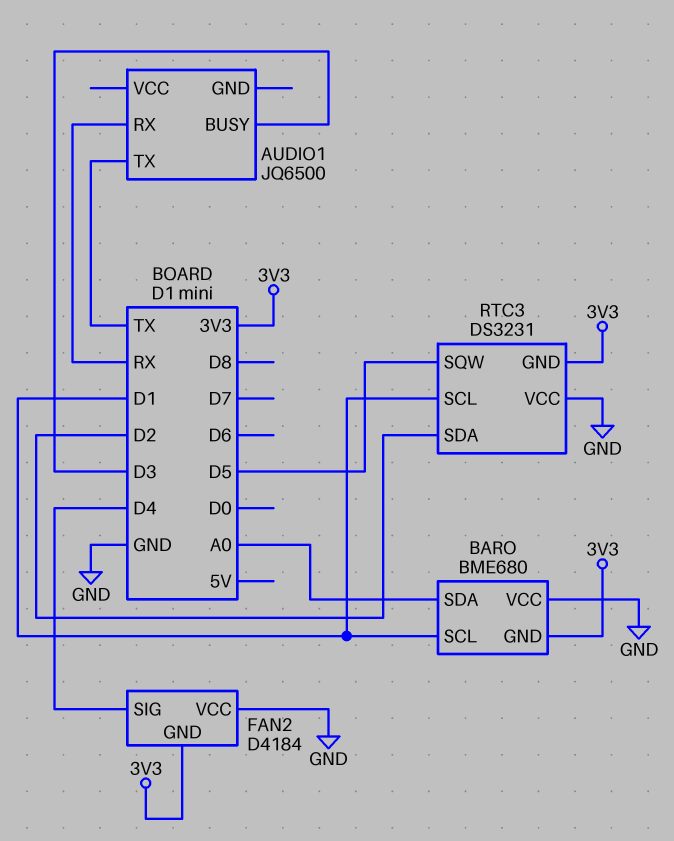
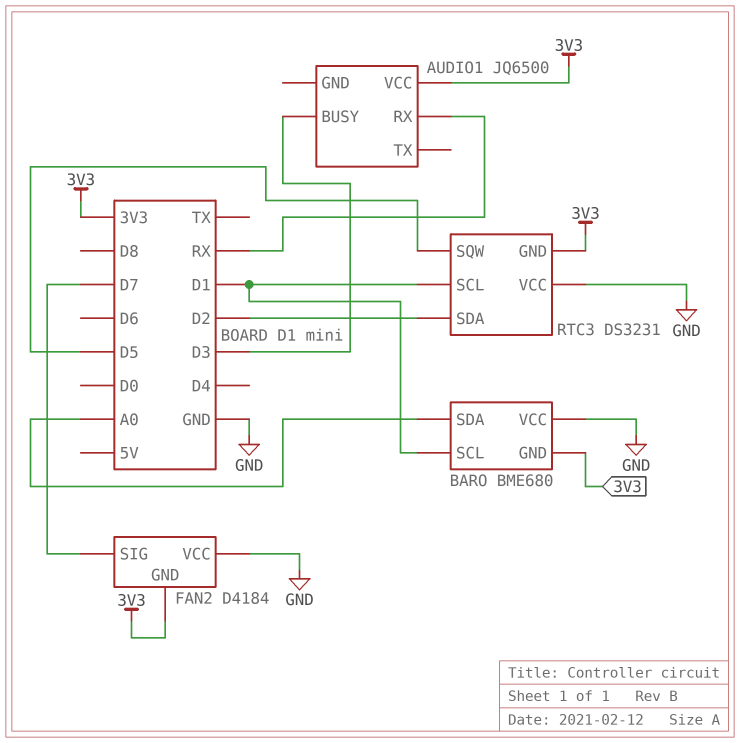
AUDIO1 pin TX: TX -> none
AUDIO1 pin VCC: none -> 3V3
FAN2 pin SIG: D4 -> D7

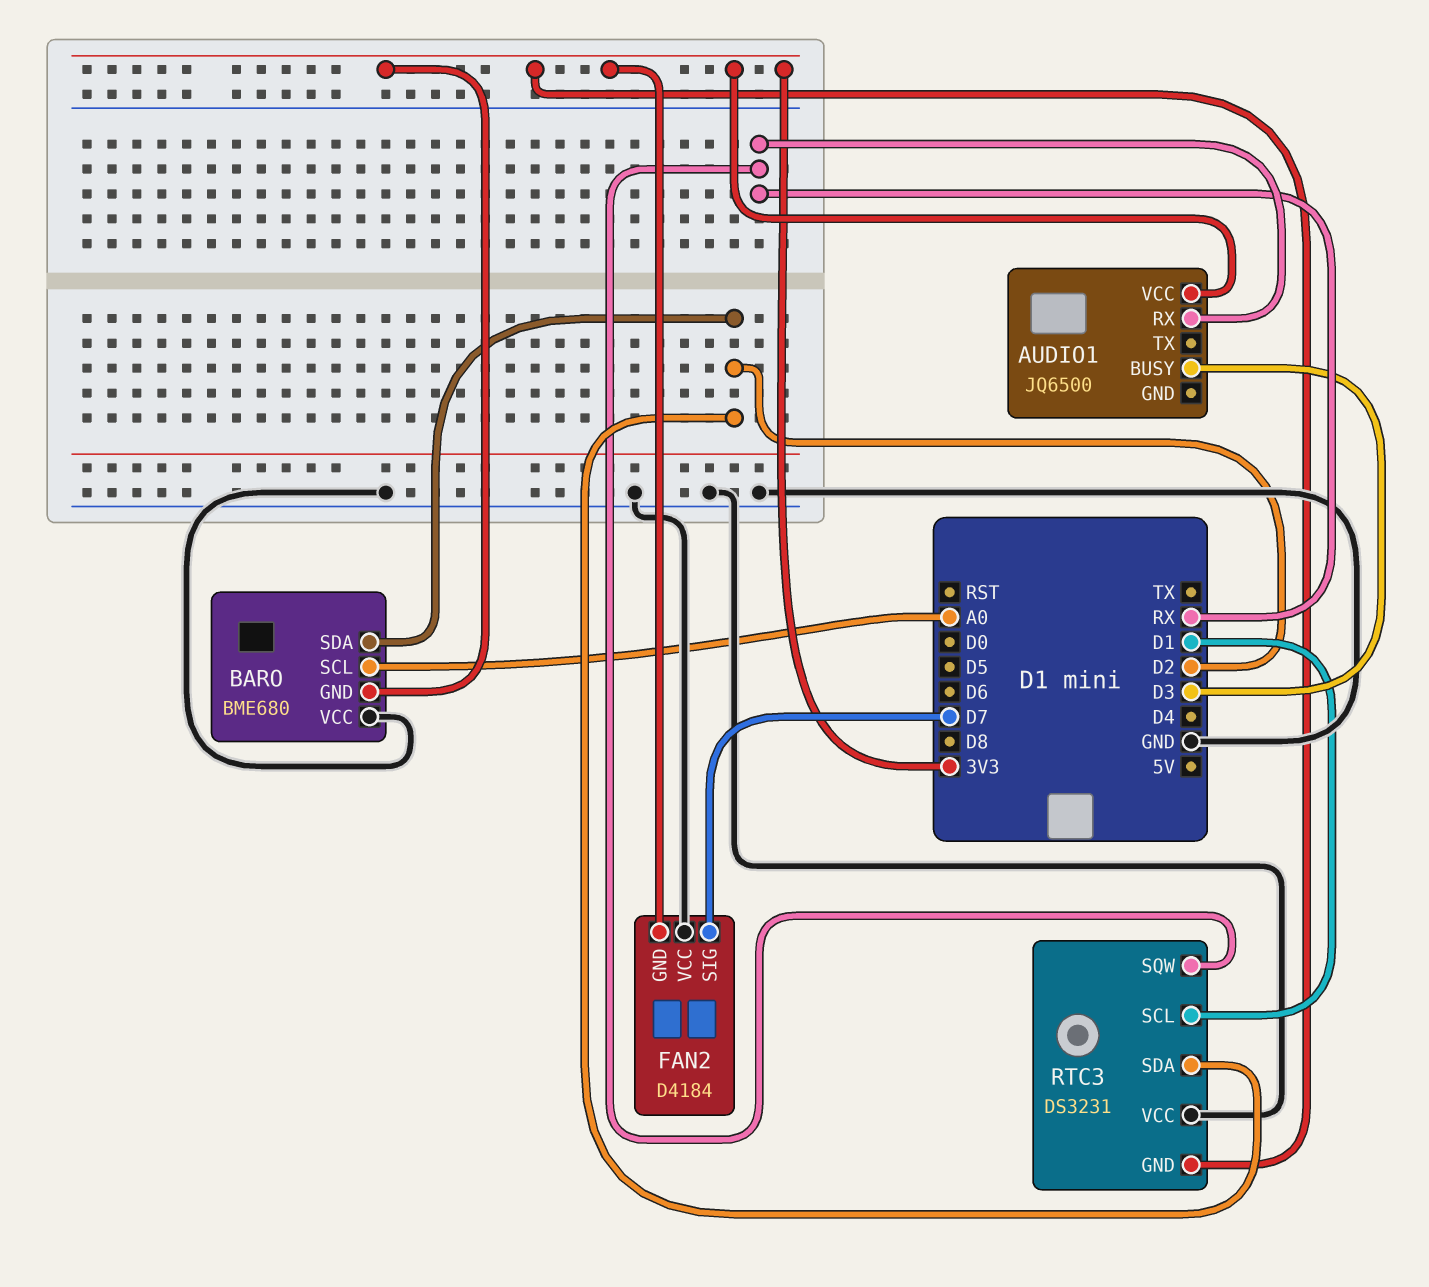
BARO pin SCL: D1 -> A0
BARO pin SDA: A0 -> D2
RTC3 pin SQW: D5 -> RX

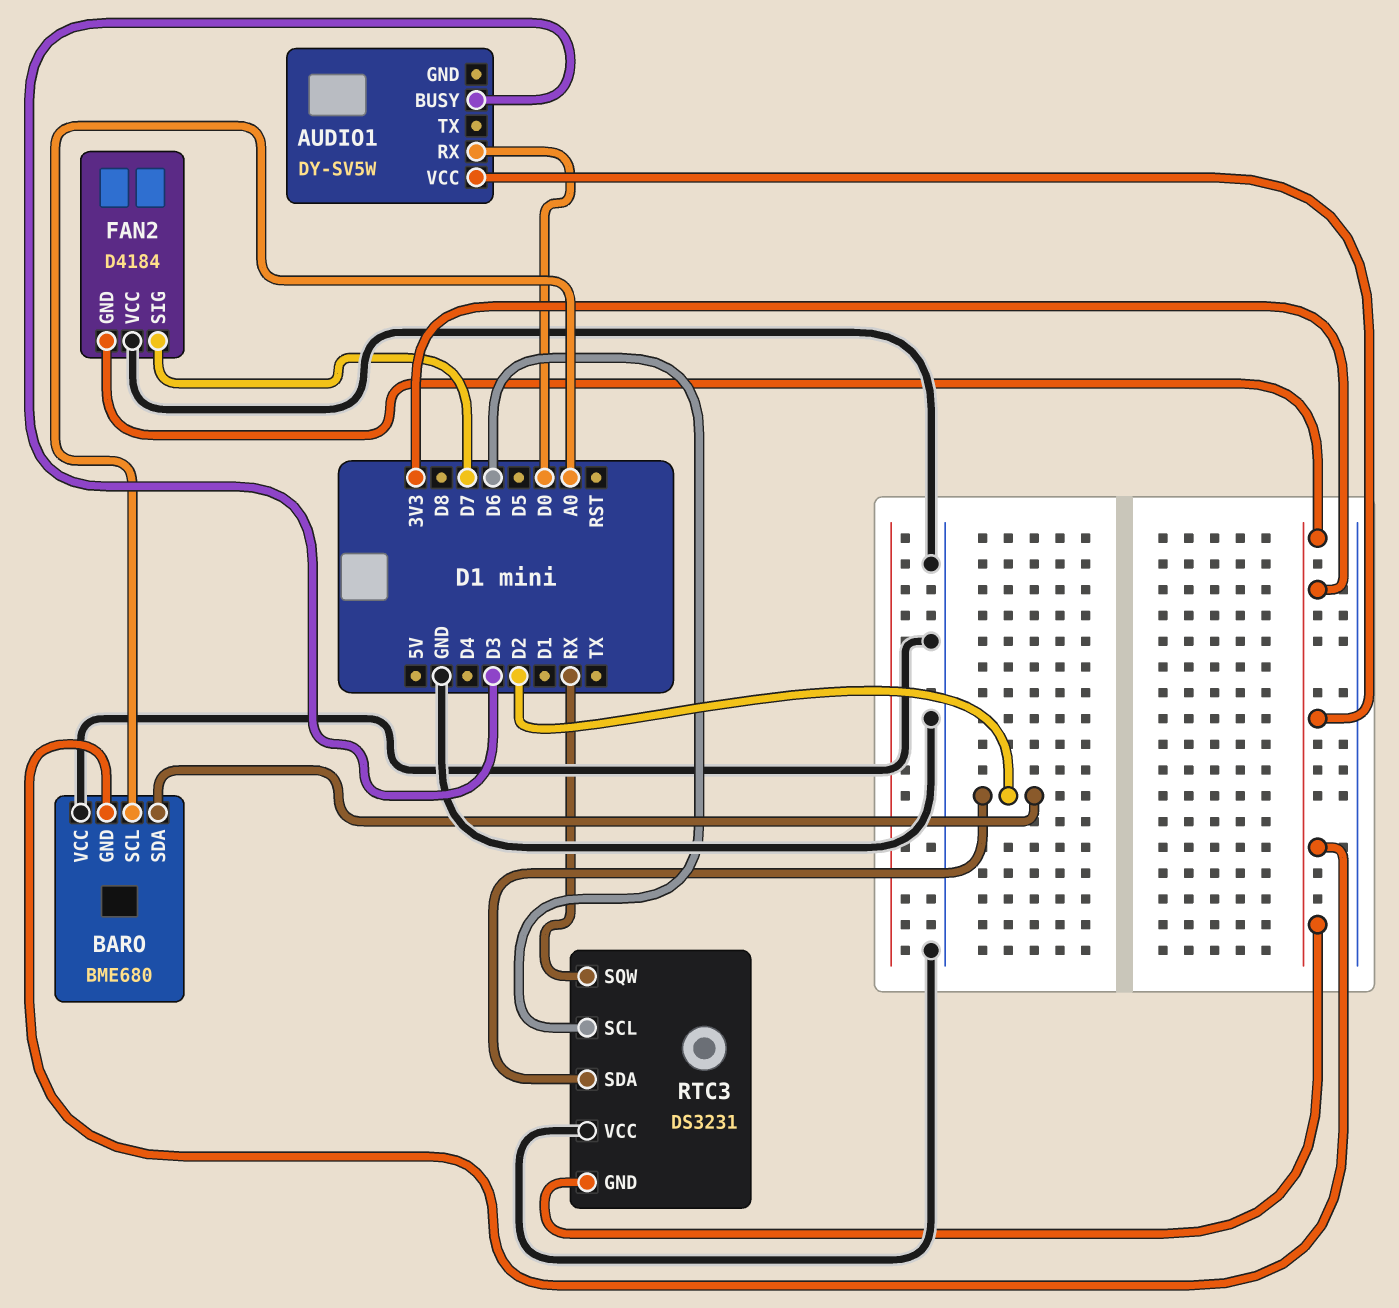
AUDIO1: JQ6500 -> DY-SV5W
AUDIO1 pin RX: RX -> D0
RTC3 pin SCL: D1 -> D6

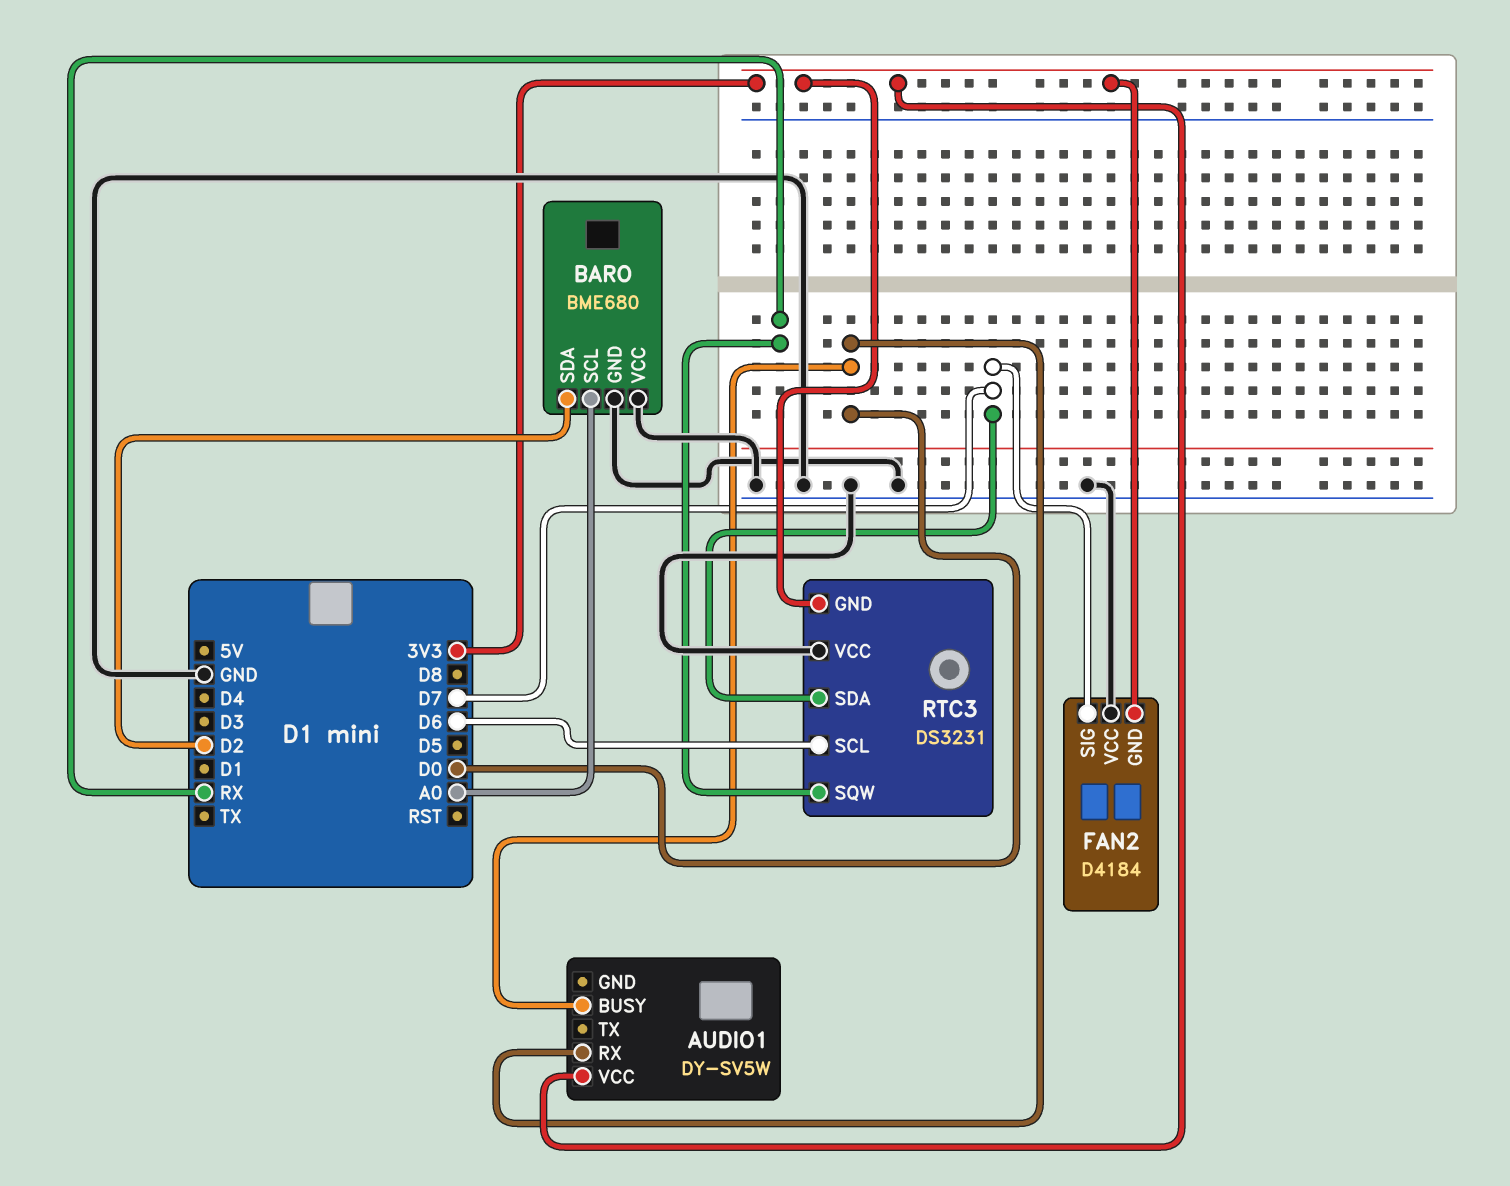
AUDIO1 pin BUSY: D3 -> D0
BARO pin GND: 3V3 -> GND
RTC3 pin SDA: D2 -> D7

